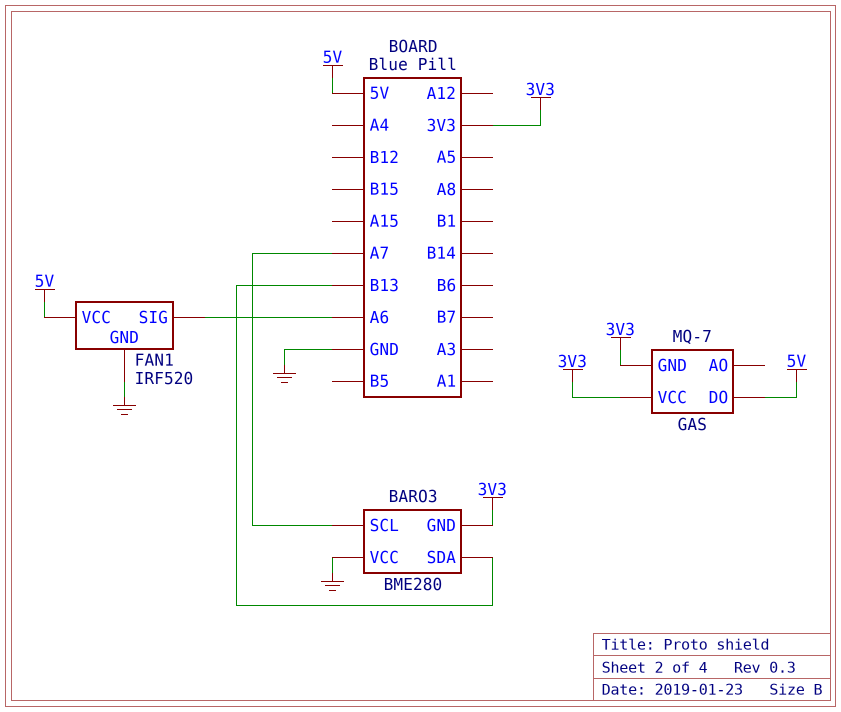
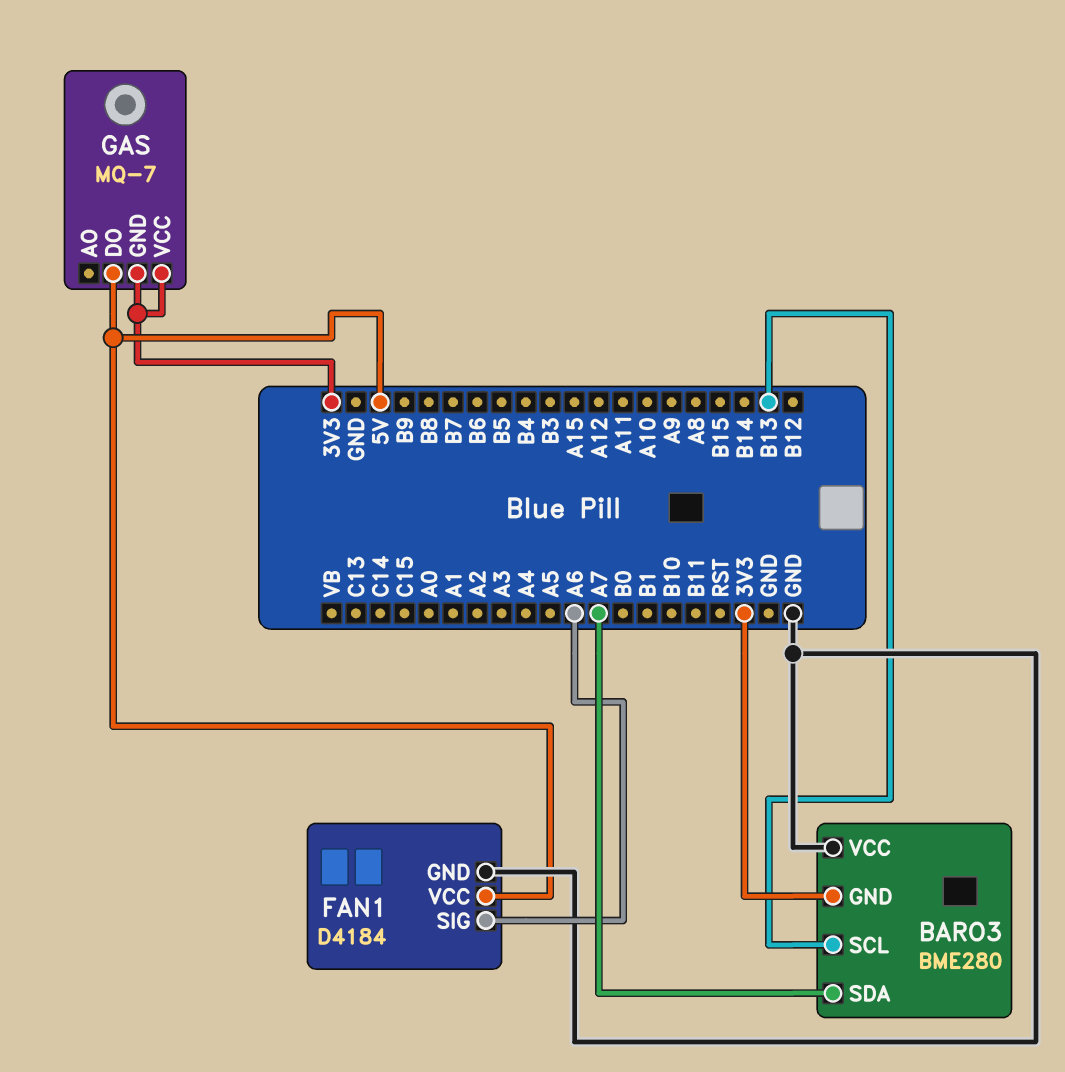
BARO3 pin SCL: A7 -> B13
BARO3 pin SDA: B13 -> A7
FAN1: IRF520 -> D4184

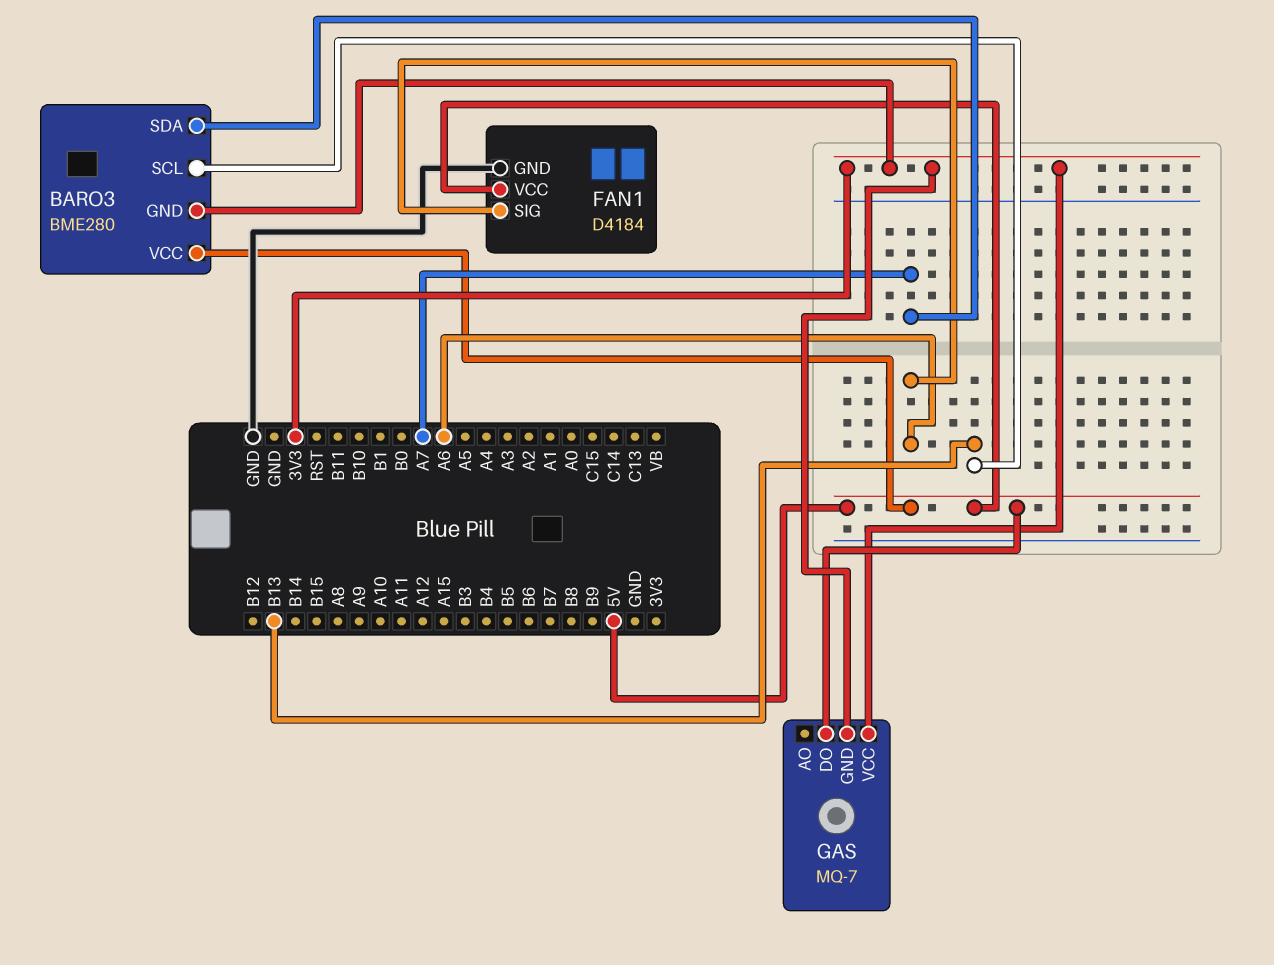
BARO3 pin VCC: GND -> 5V

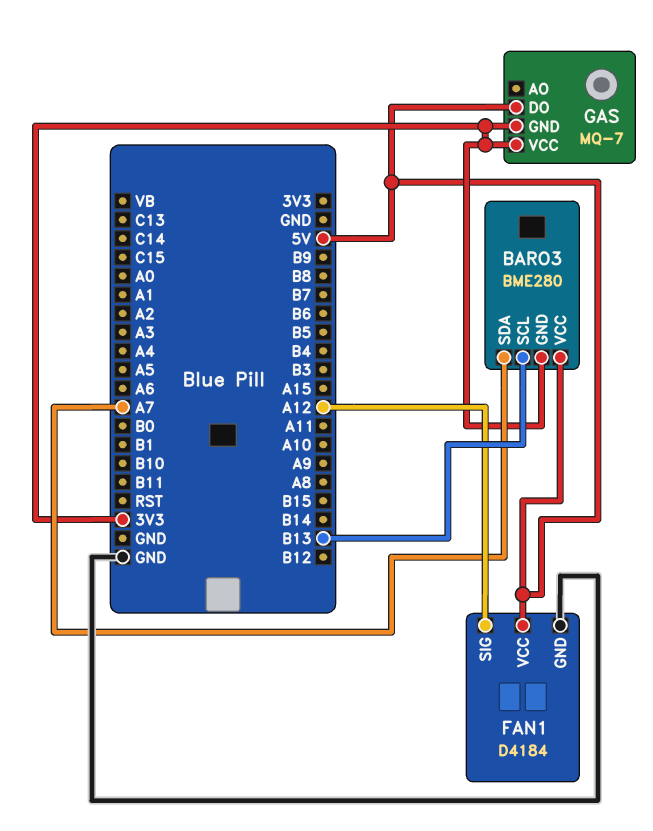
FAN1 pin SIG: A6 -> A12

